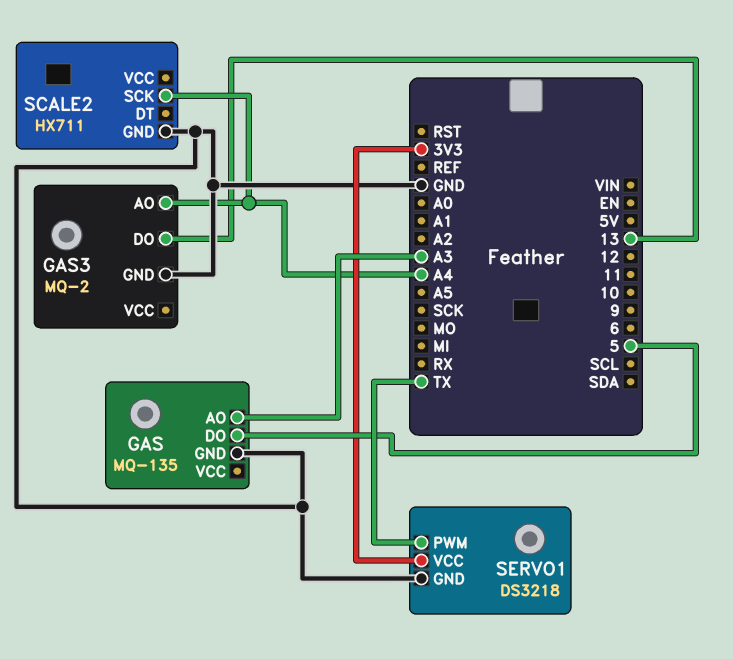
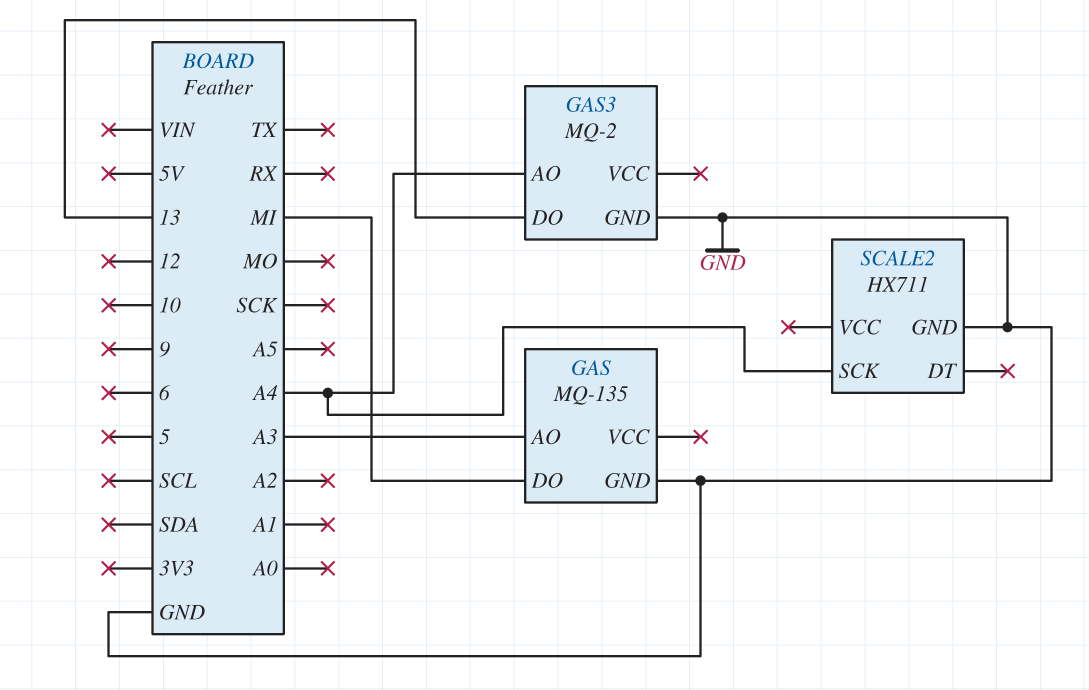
GAS pin DO: 5 -> MI
SERVO1: DS3218 -> none
SERVO1 pin GND: GND -> none
SERVO1 pin PWM: TX -> none
SERVO1 pin VCC: 3V3 -> none

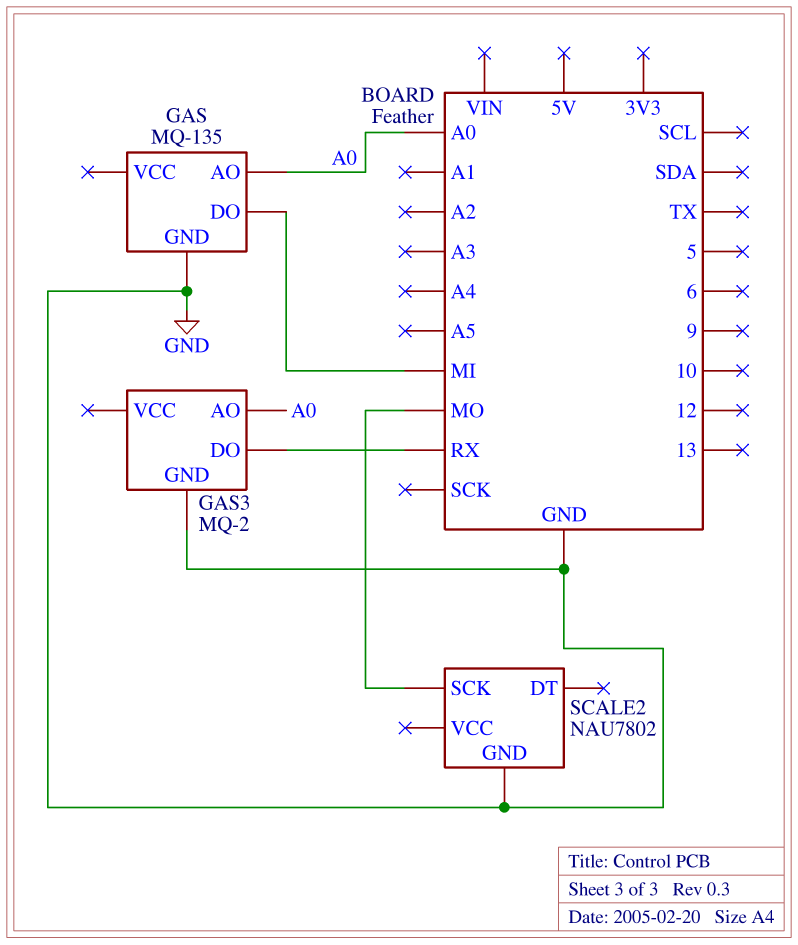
GAS pin AO: A3 -> A0
GAS3 pin AO: A4 -> A0
GAS3 pin DO: 13 -> RX
SCALE2: HX711 -> NAU7802
SCALE2 pin SCK: A4 -> MO

